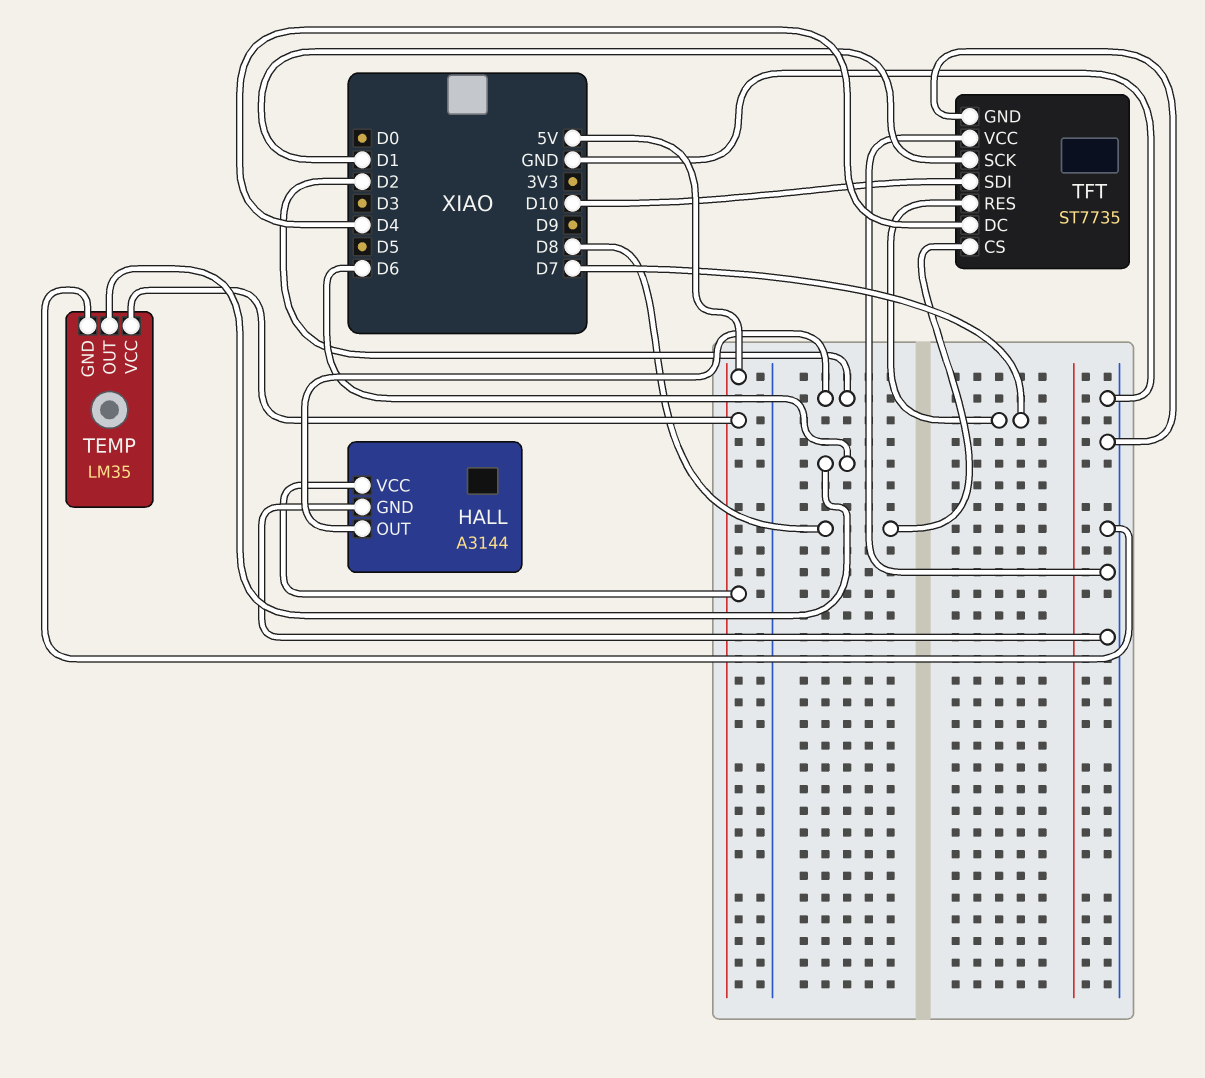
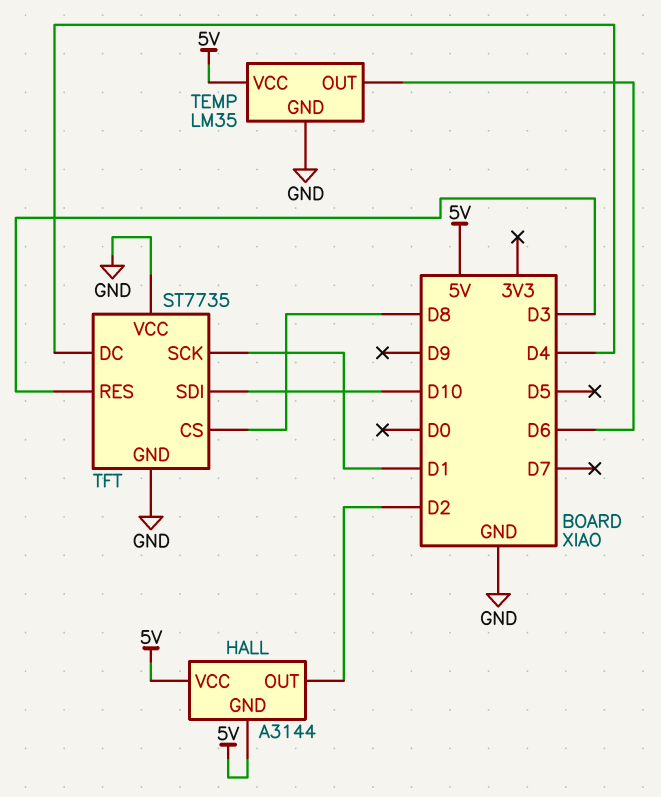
HALL pin GND: GND -> 5V
TFT pin RES: D7 -> D3

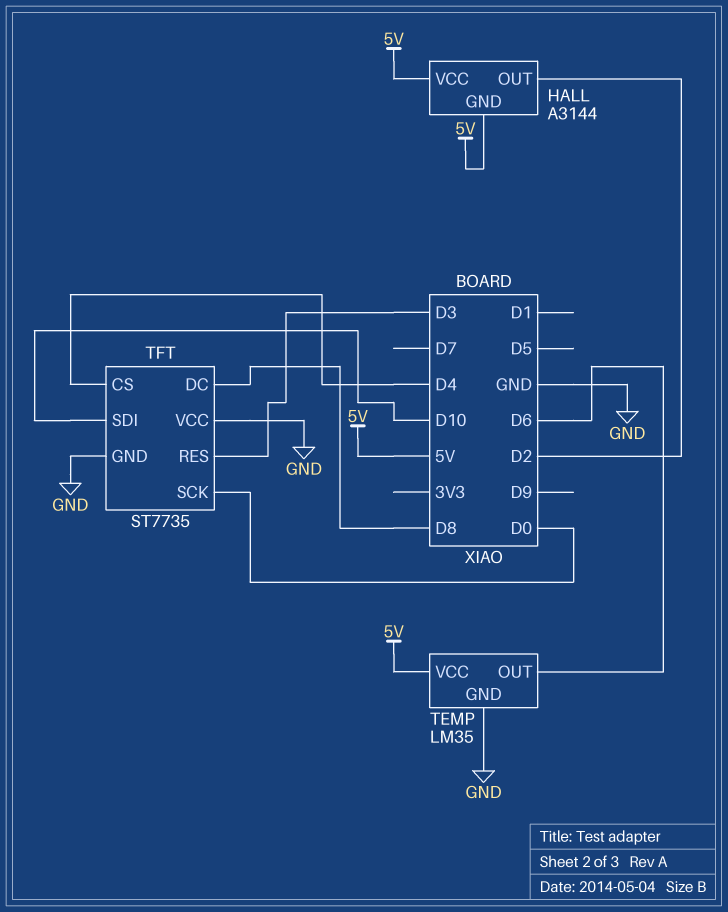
TFT pin CS: D8 -> D4
TFT pin DC: D4 -> D8
TFT pin SCK: D1 -> D0

